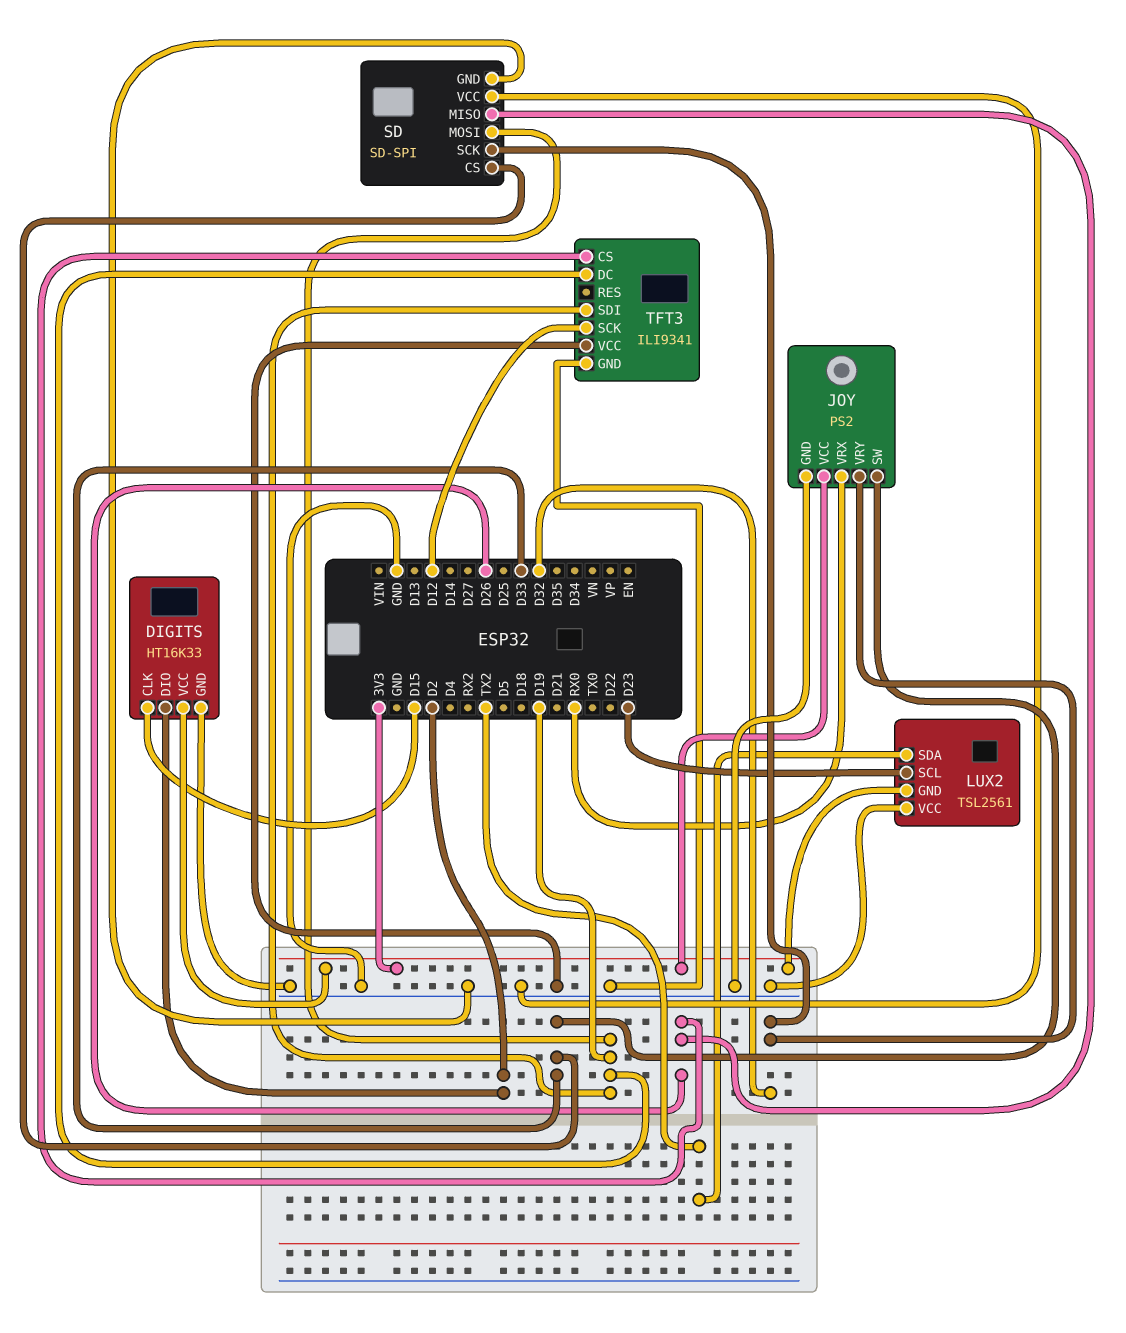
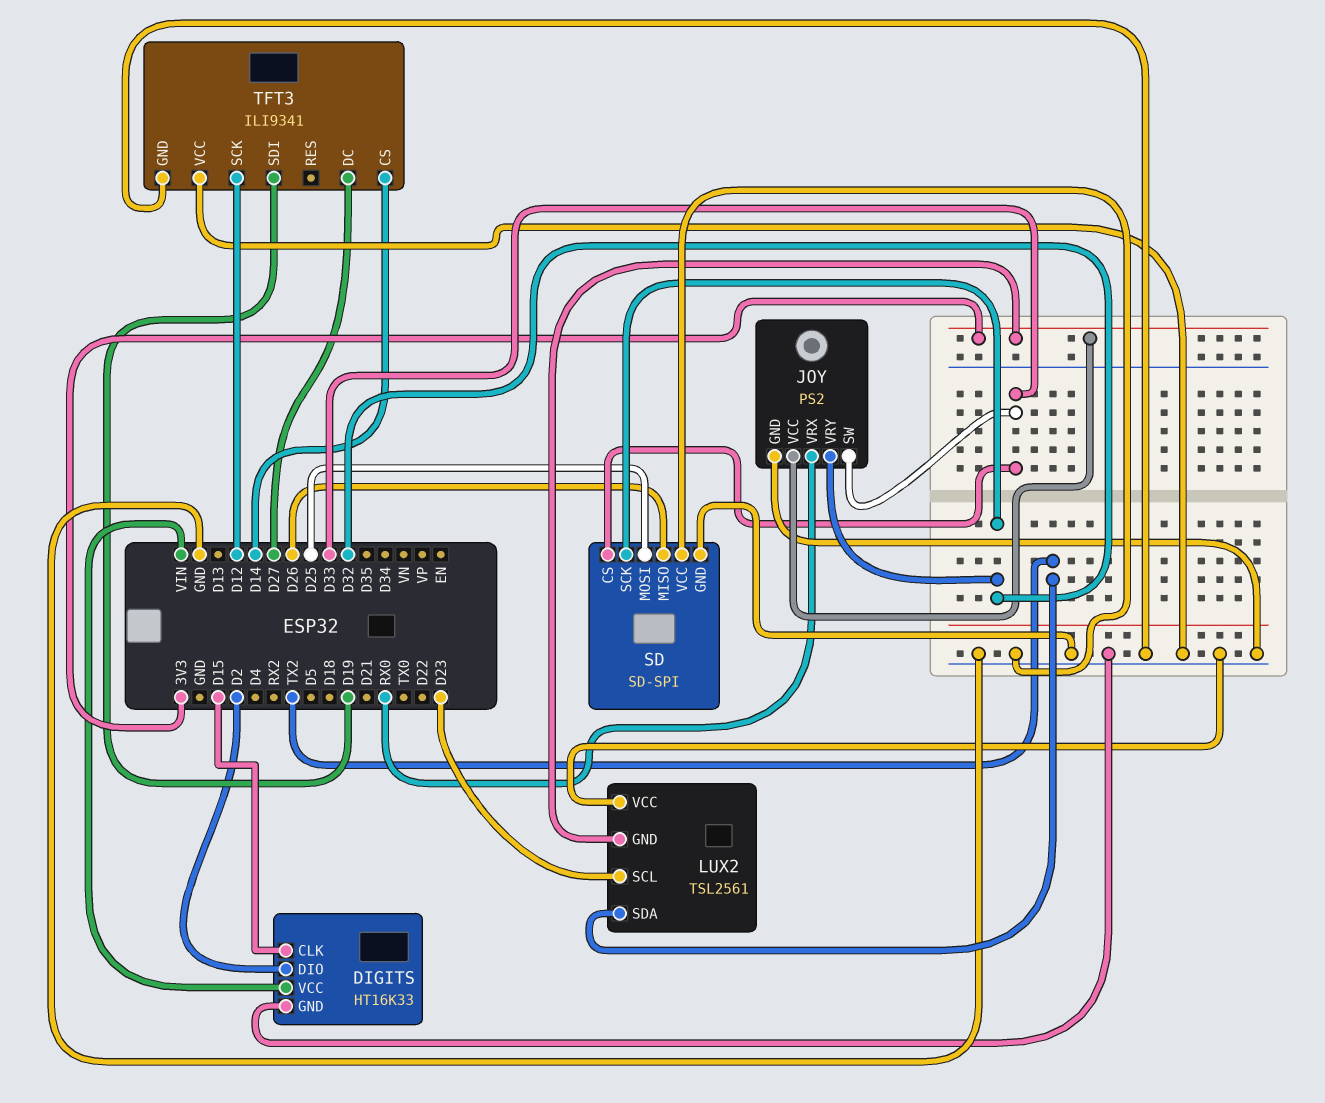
DIGITS pin VCC: 3V3 -> VIN
SD pin MOSI: D19 -> D25
TFT3 pin CS: D26 -> D14
TFT3 pin DC: D19 -> D27

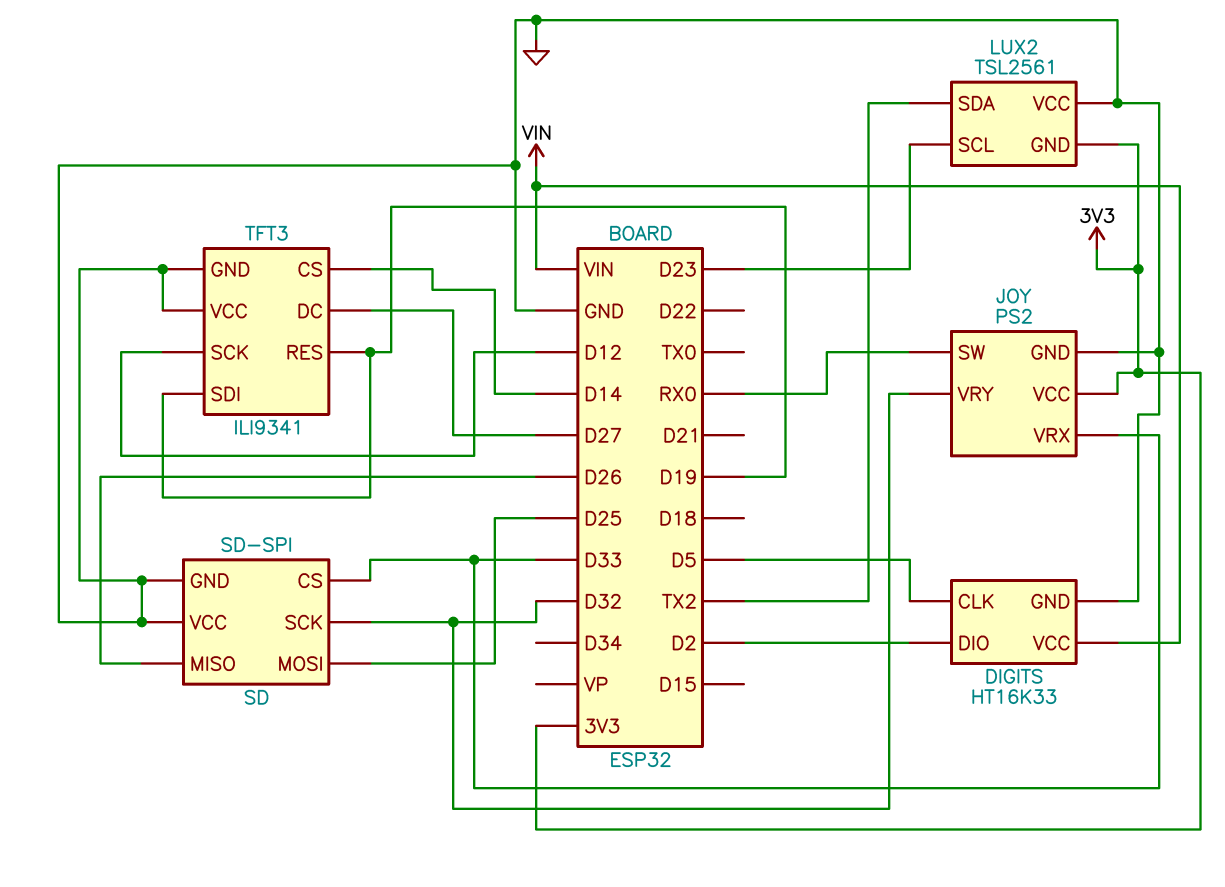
DIGITS pin CLK: D15 -> D5
JOY pin SW: D33 -> RX0
JOY pin VRX: RX0 -> D33
TFT3 pin RES: none -> D19

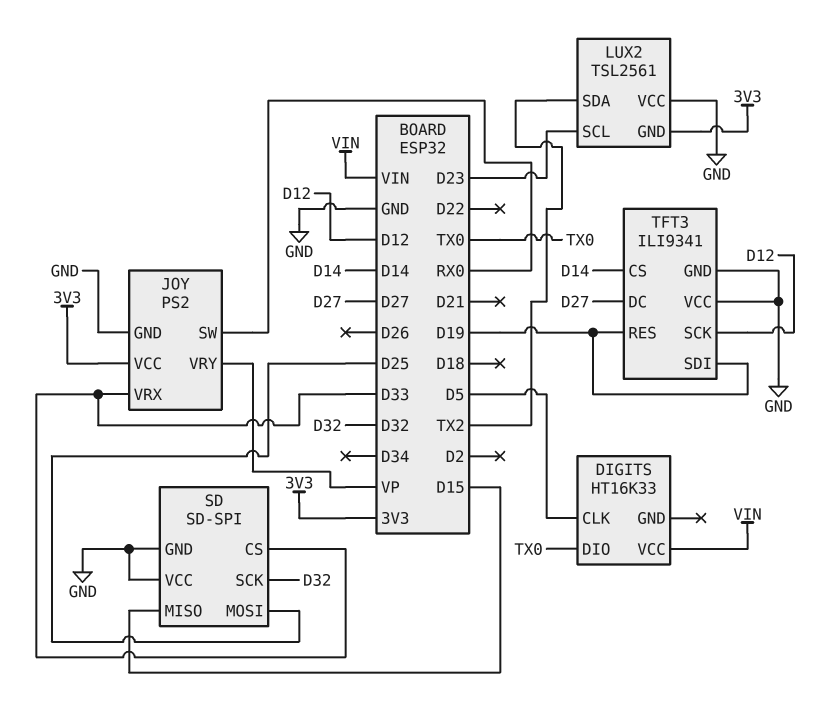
DIGITS pin DIO: D2 -> TX0
DIGITS pin GND: GND -> none
JOY pin VRY: D32 -> VP
SD pin MISO: D26 -> D15

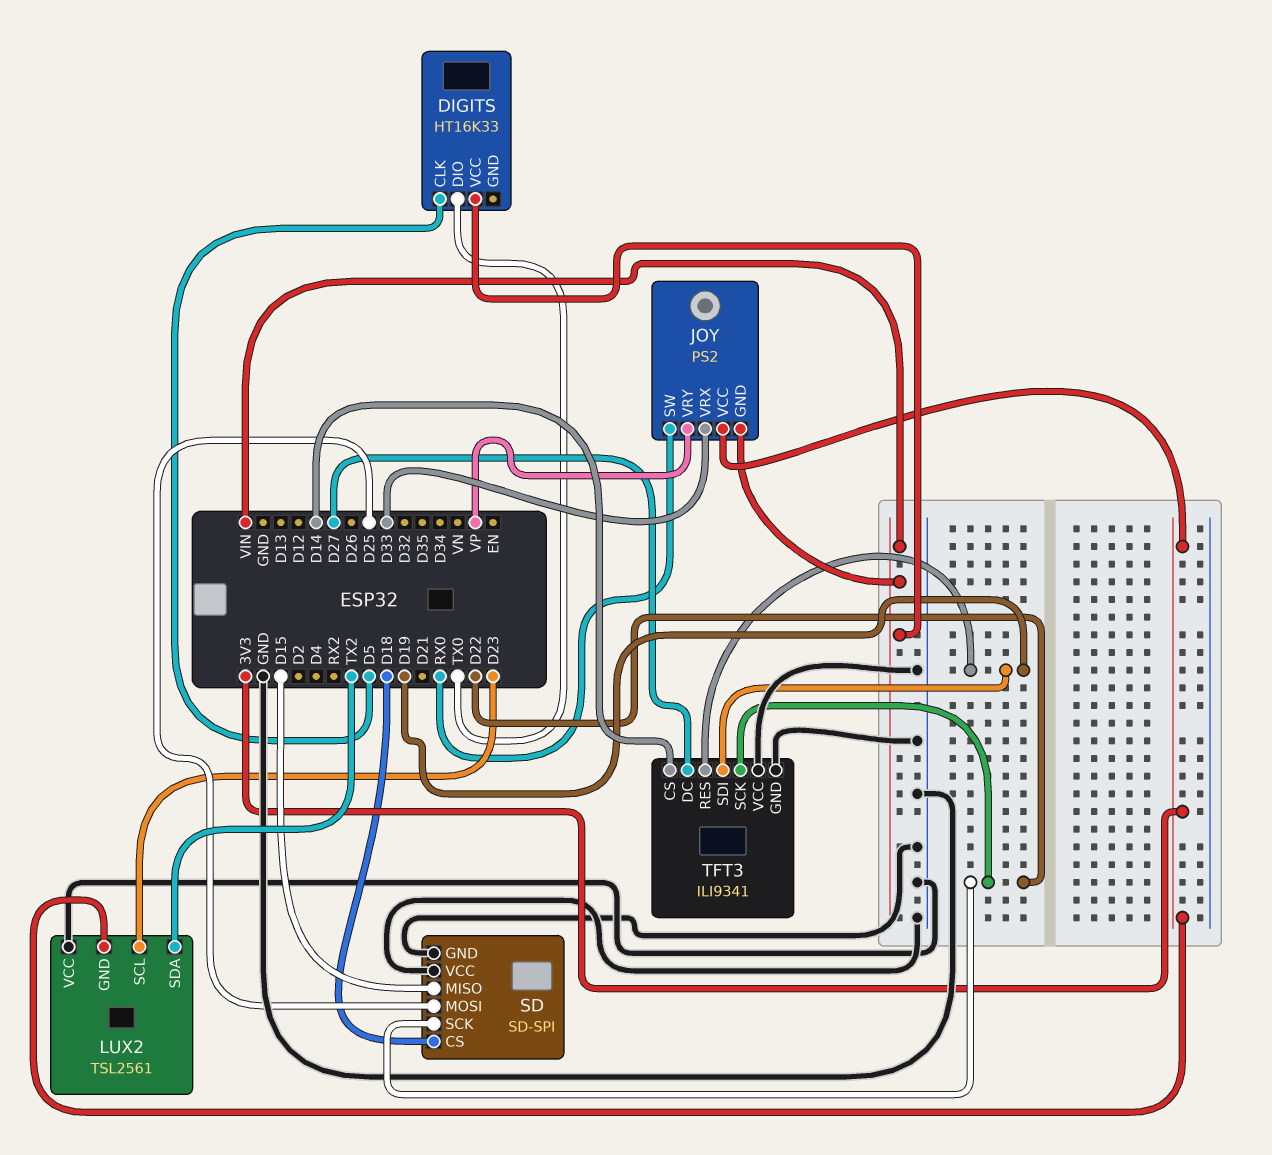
JOY pin GND: GND -> VIN
SD pin CS: D33 -> D18
SD pin SCK: D32 -> D22
TFT3 pin SCK: D12 -> D22

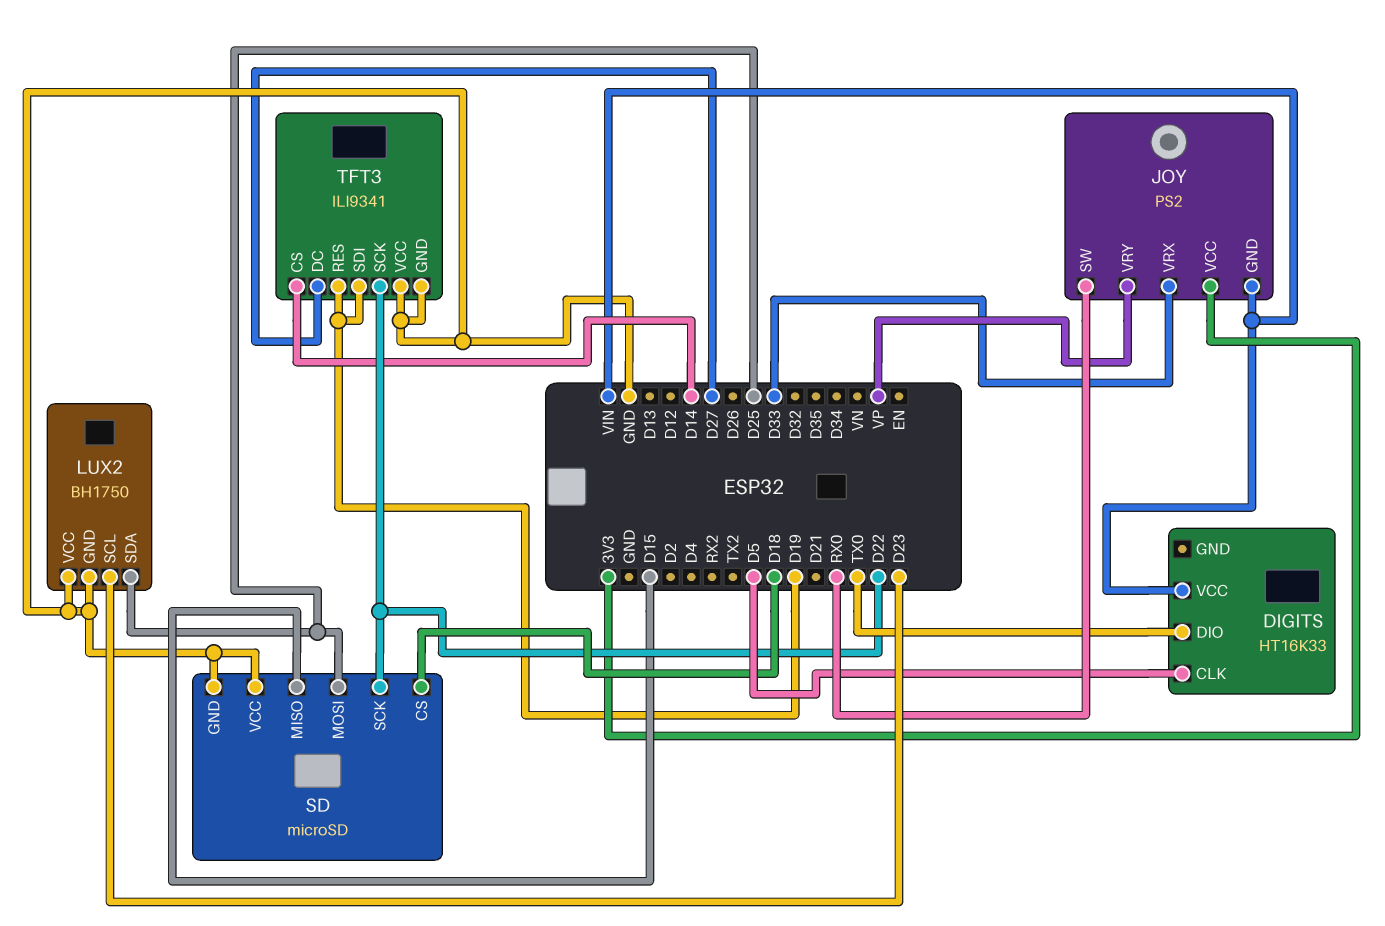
LUX2: TSL2561 -> BH1750
LUX2 pin GND: 3V3 -> GND
LUX2 pin SDA: TX2 -> D25
SD: SD-SPI -> microSD

